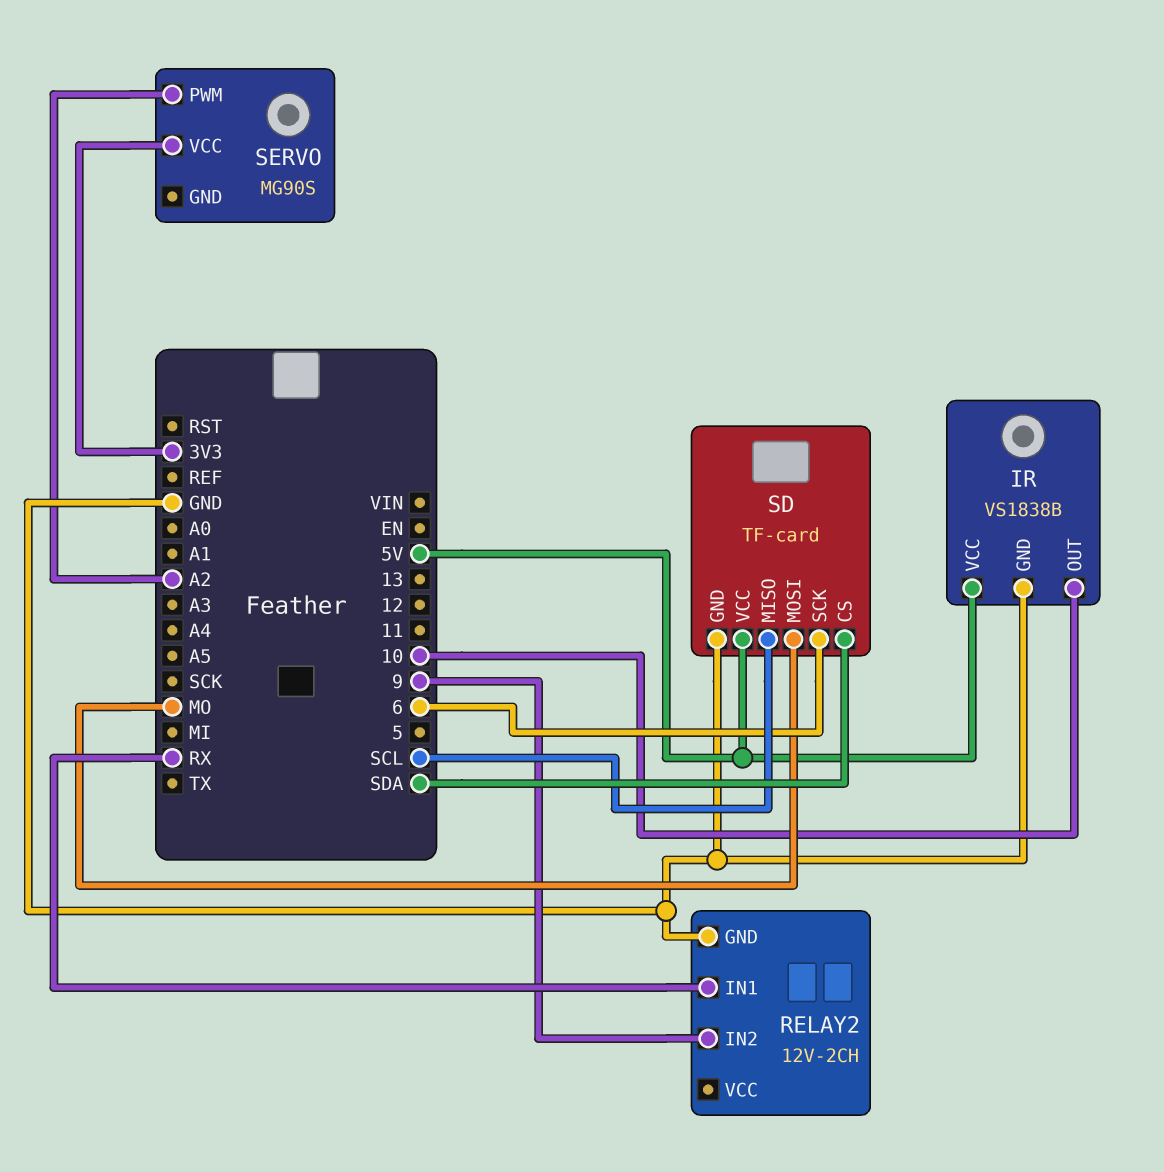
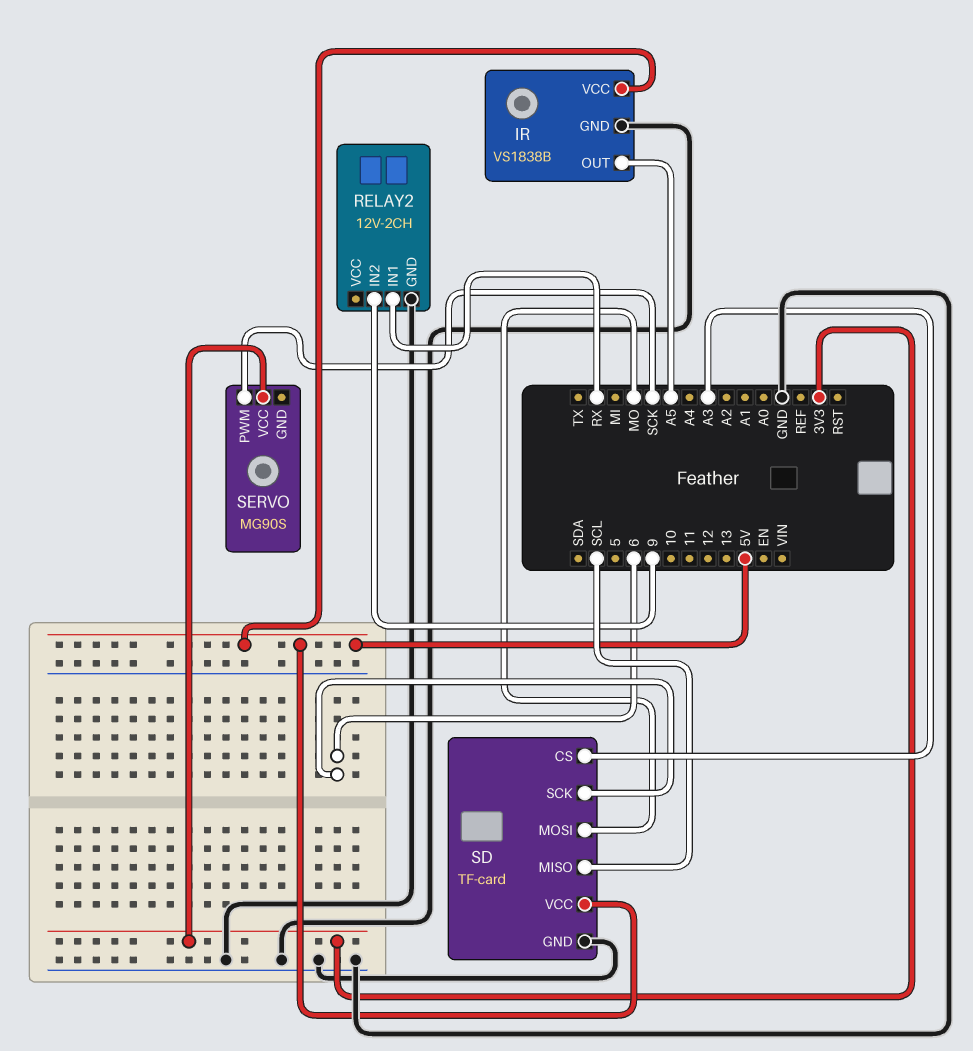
IR pin OUT: 10 -> A5
SD pin CS: SDA -> A3
SERVO pin PWM: A2 -> SCK

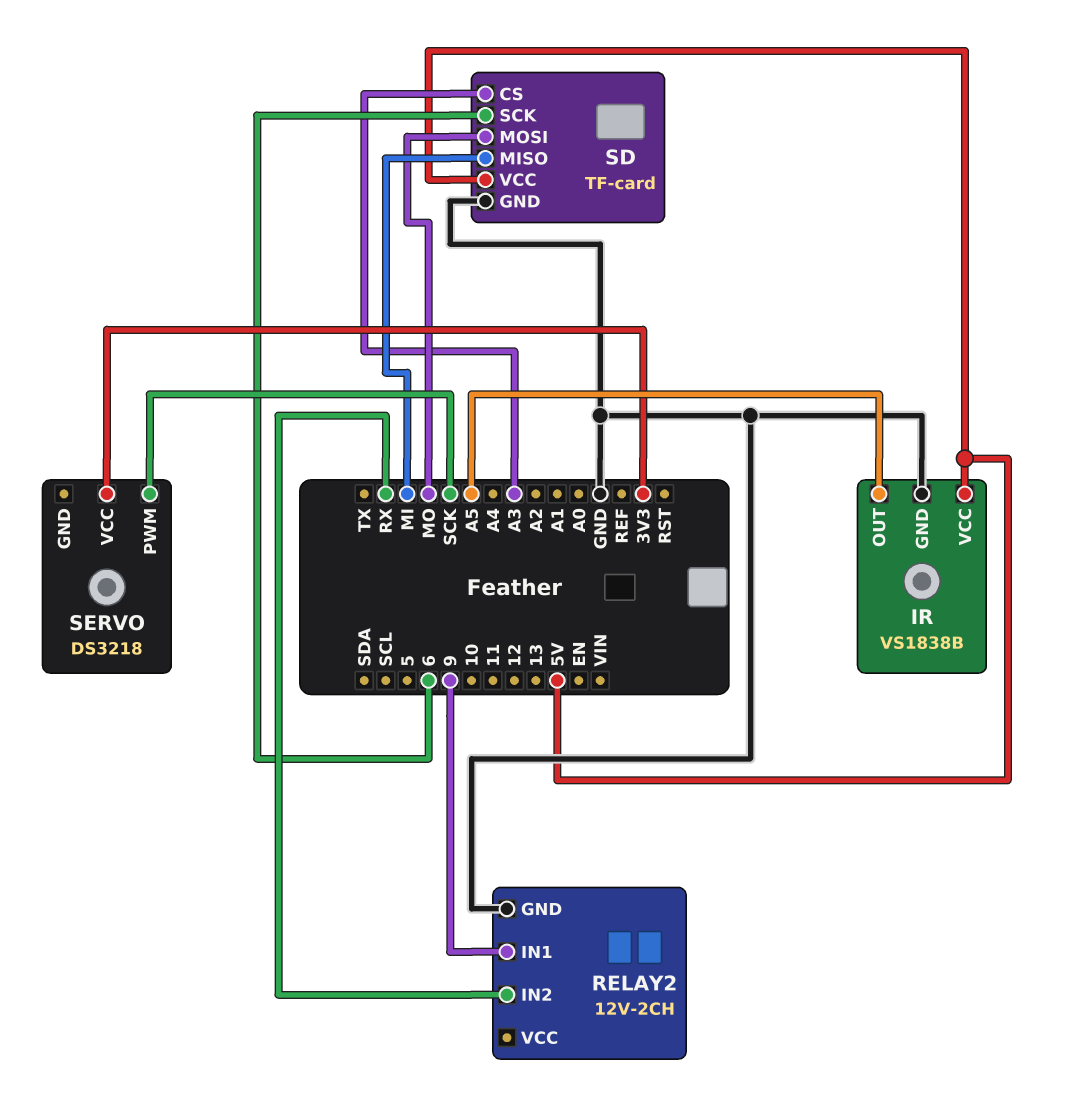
RELAY2 pin IN1: RX -> 9
RELAY2 pin IN2: 9 -> RX
SD pin MISO: SCL -> MI
SERVO: MG90S -> DS3218

